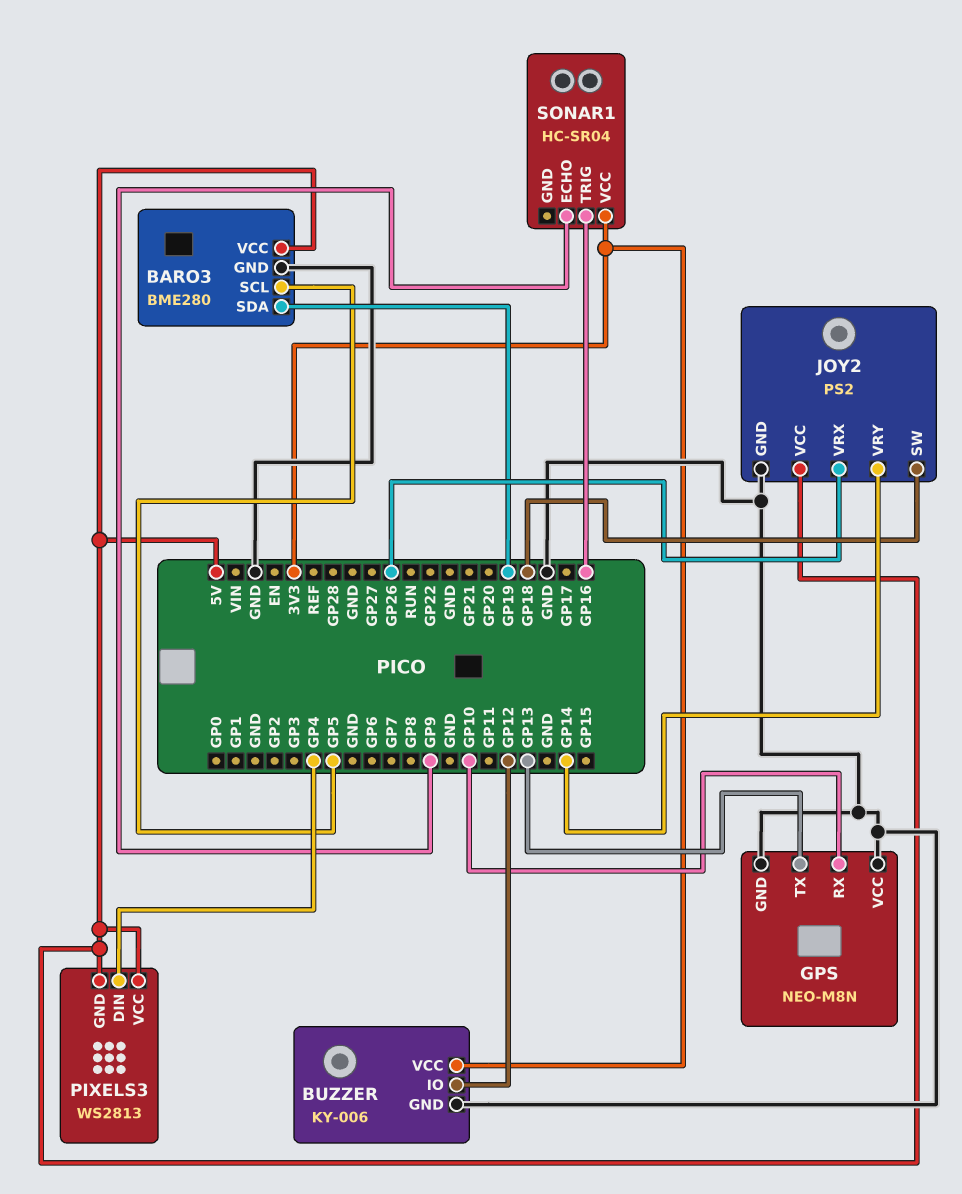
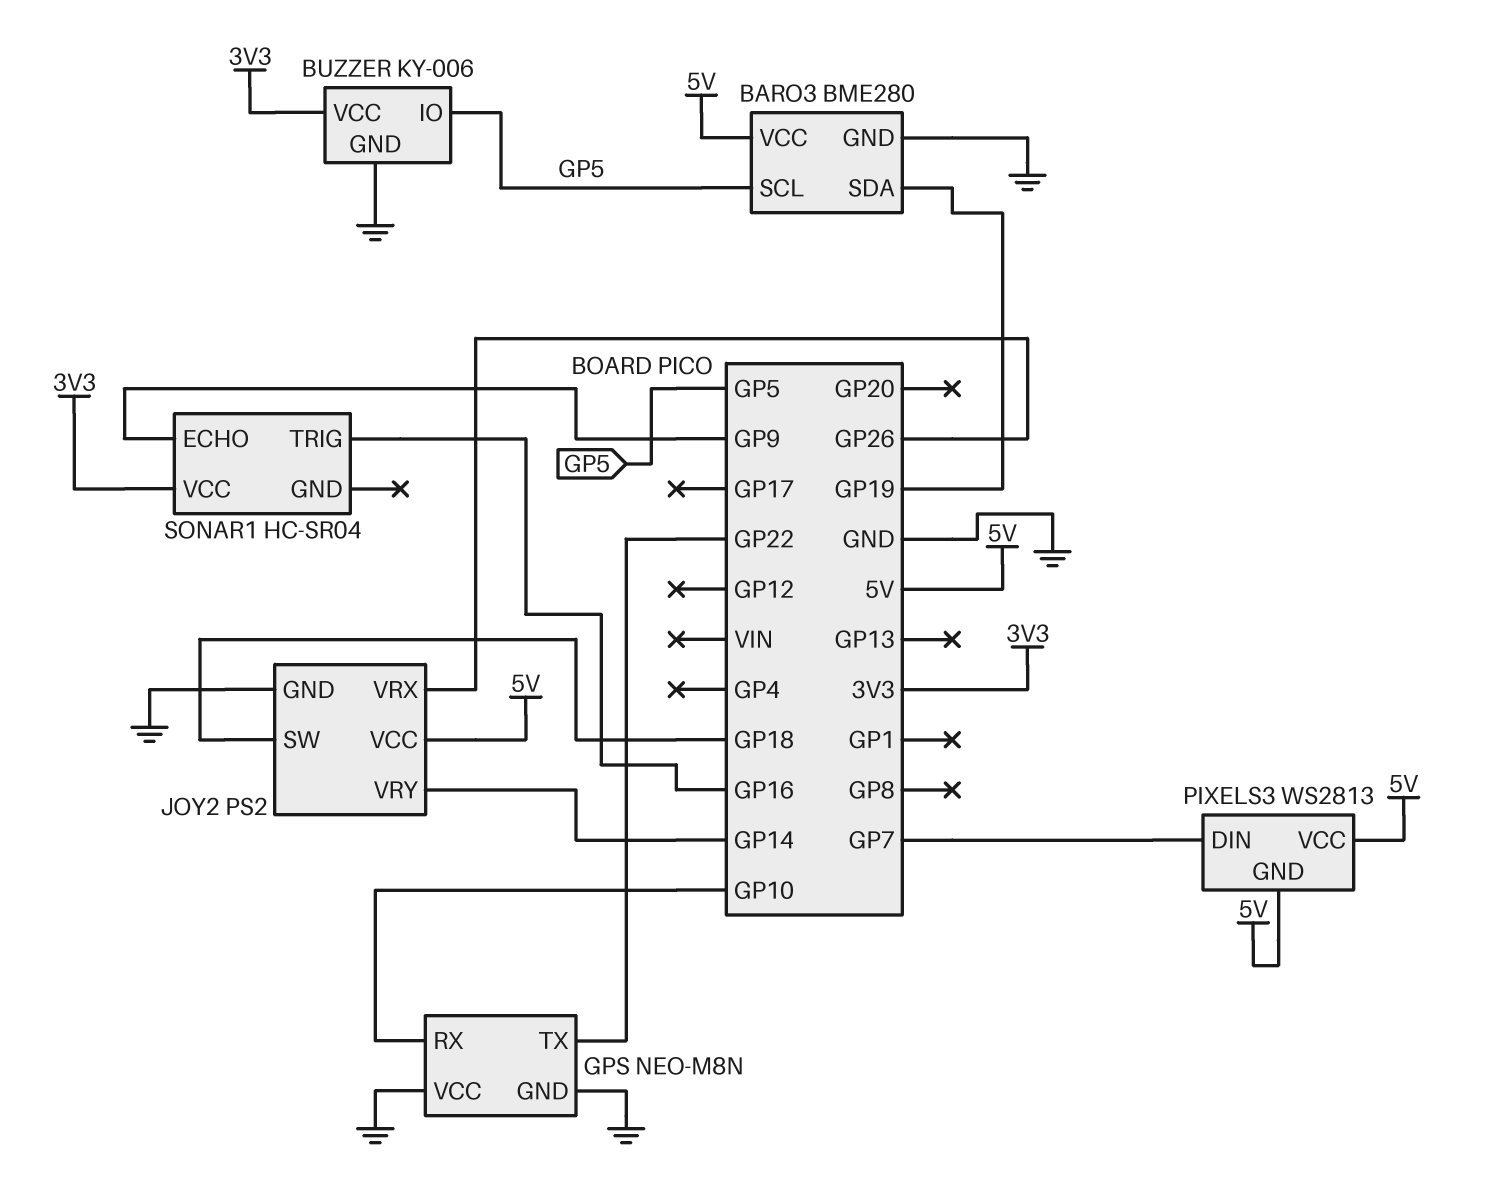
BUZZER pin IO: GP12 -> GP5
GPS pin TX: GP13 -> GP22
PIXELS3 pin DIN: GP4 -> GP7

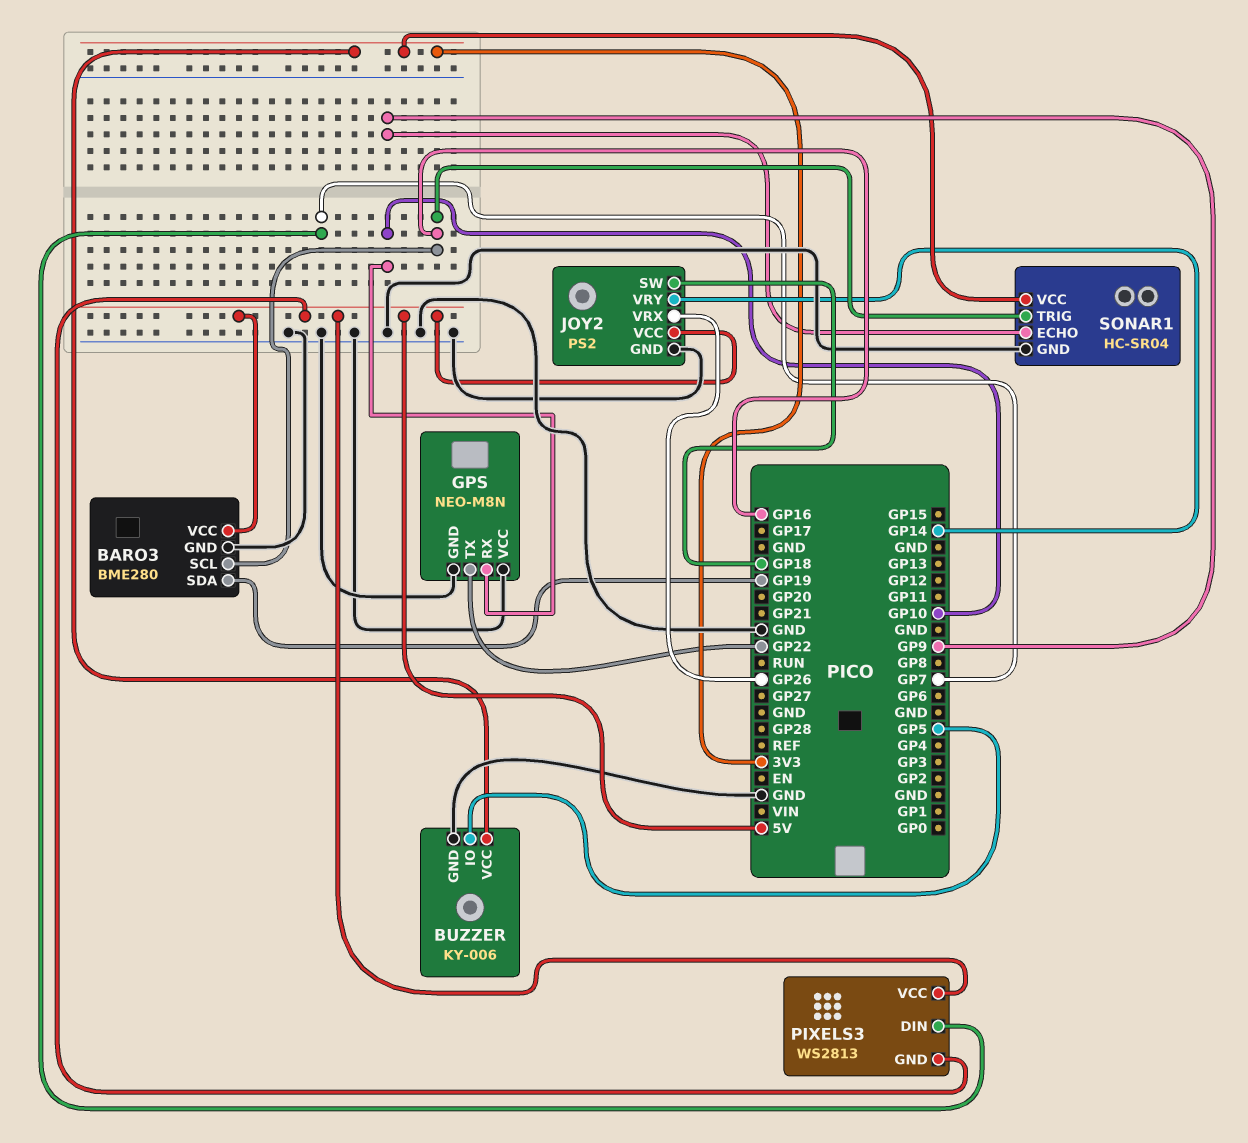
BARO3 pin SCL: GP5 -> GP16
SONAR1 pin GND: none -> GND

